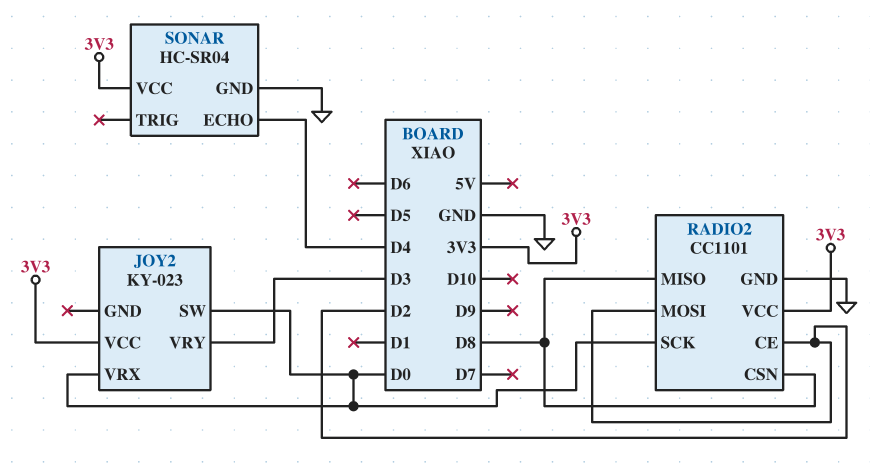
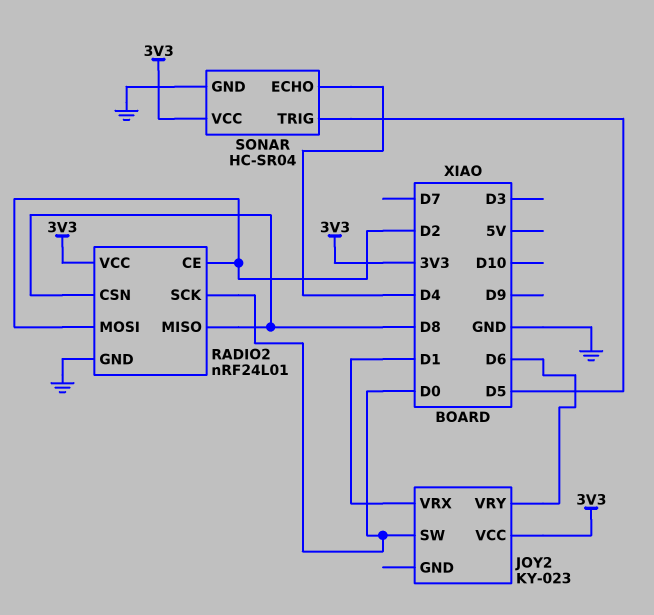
JOY2 pin VRX: D0 -> D1
JOY2 pin VRY: D3 -> D6
RADIO2: CC1101 -> nRF24L01
SONAR pin TRIG: none -> D5

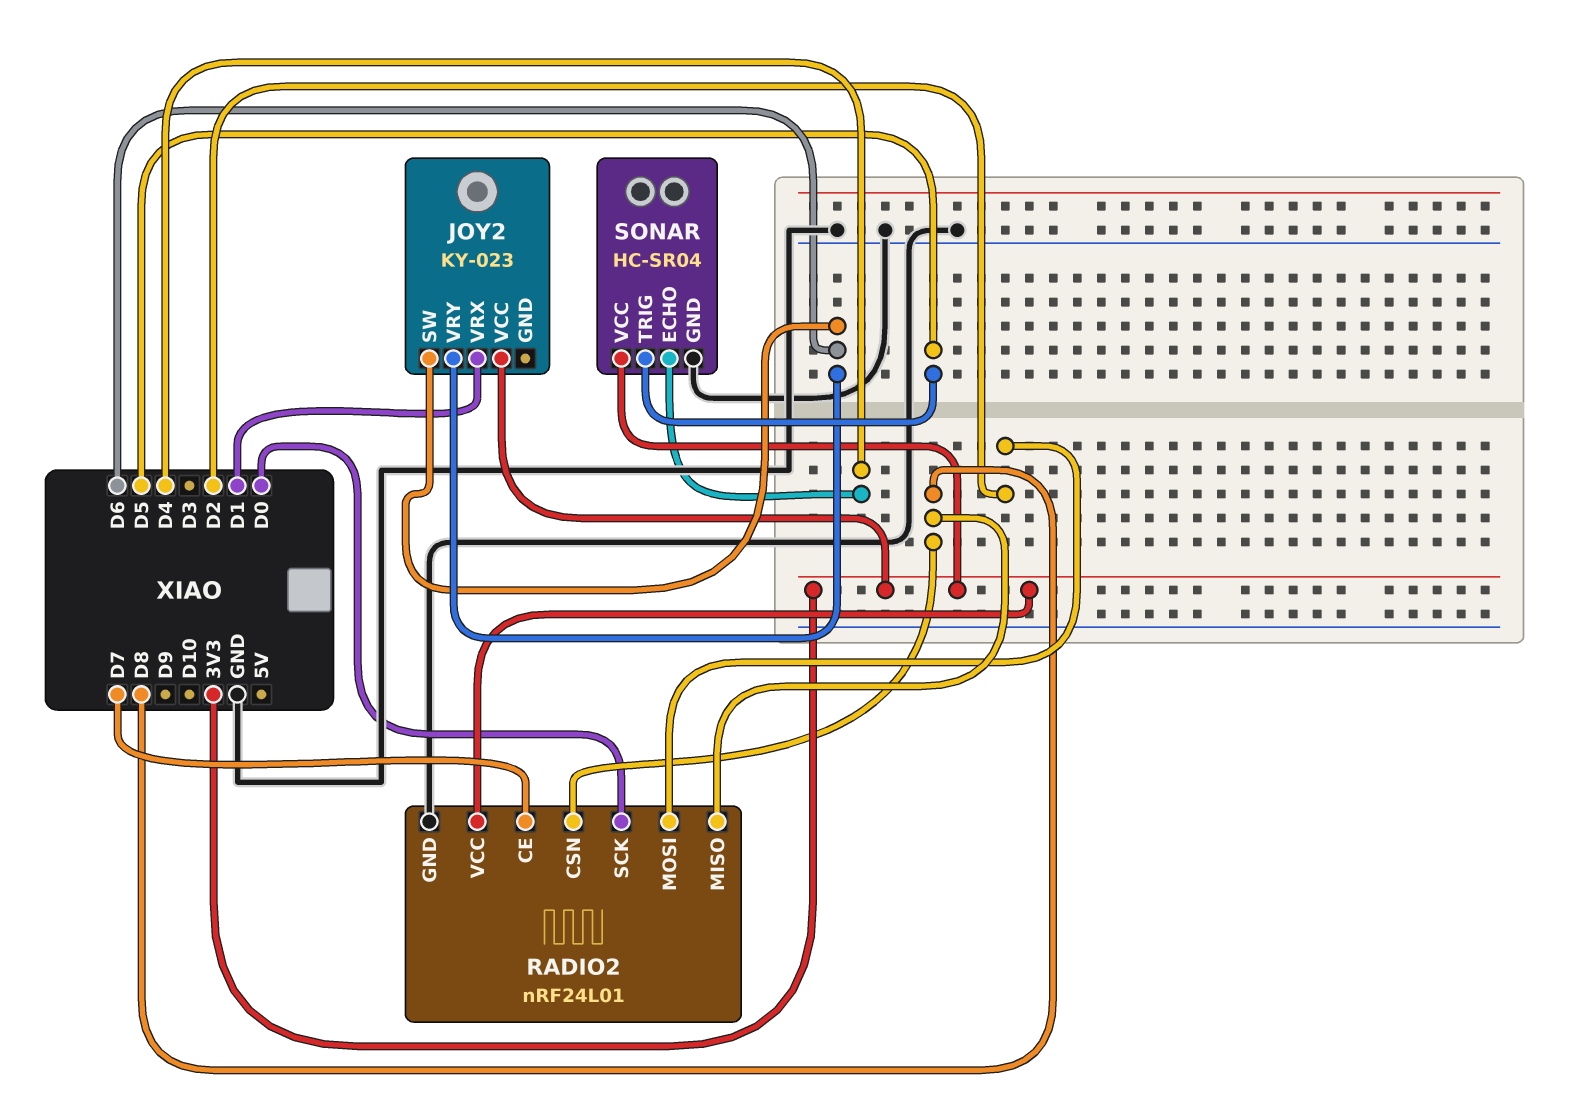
JOY2 pin SW: D0 -> D6
RADIO2 pin CE: D2 -> D7

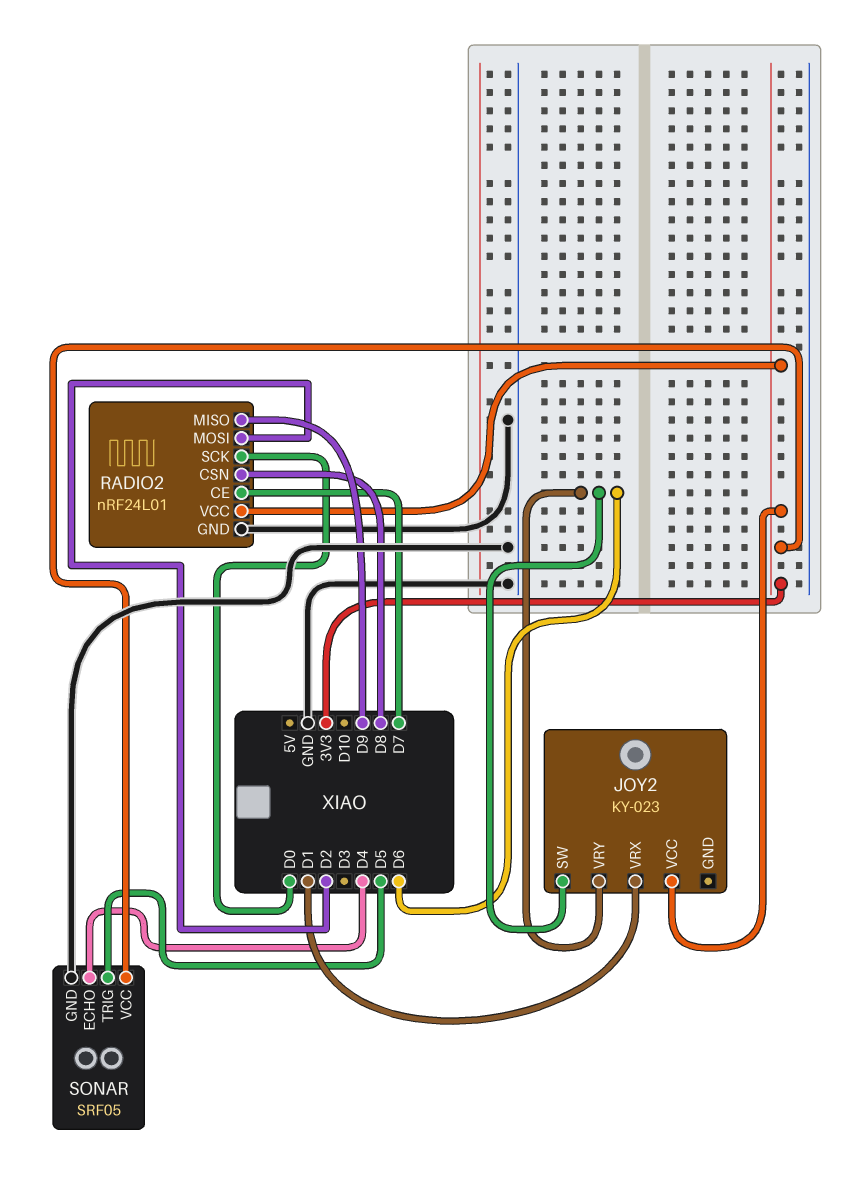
RADIO2 pin MISO: D8 -> D9
SONAR: HC-SR04 -> SRF05

